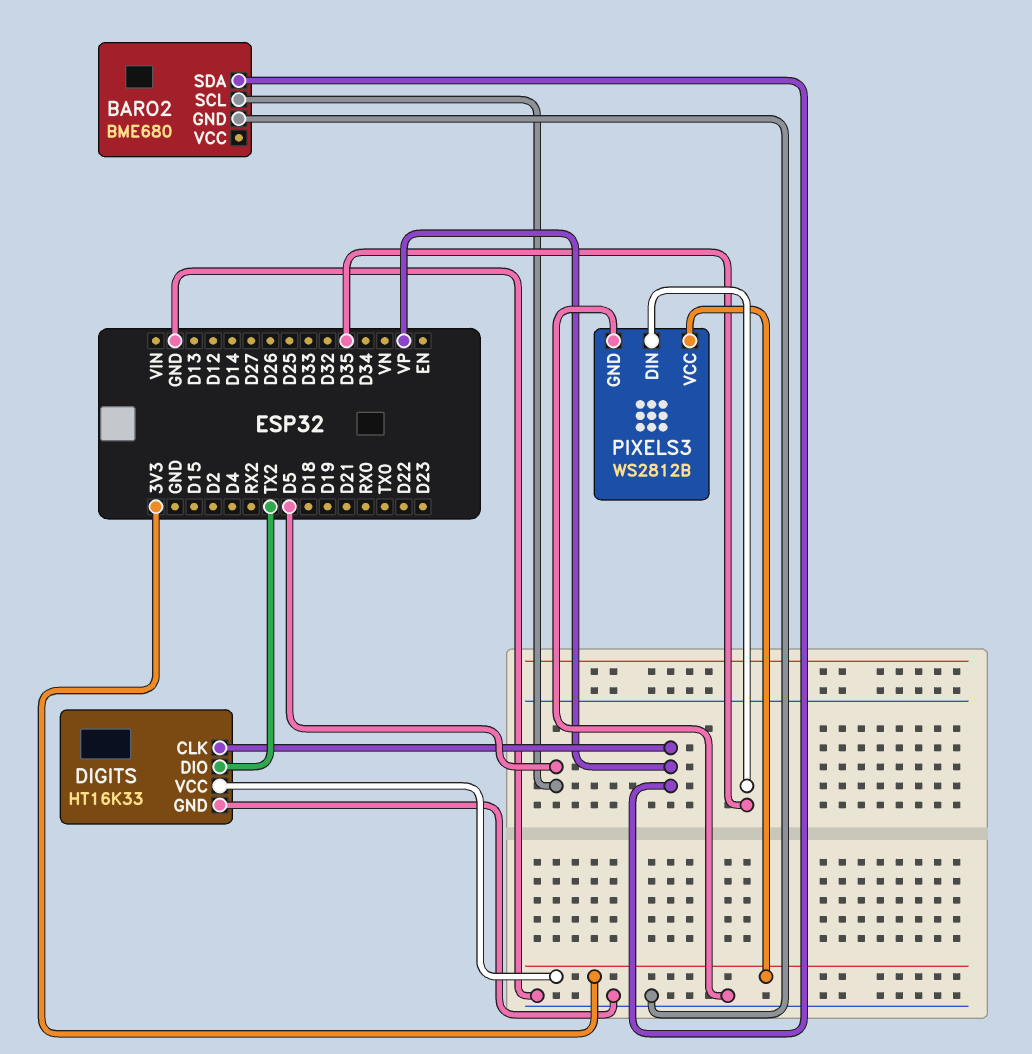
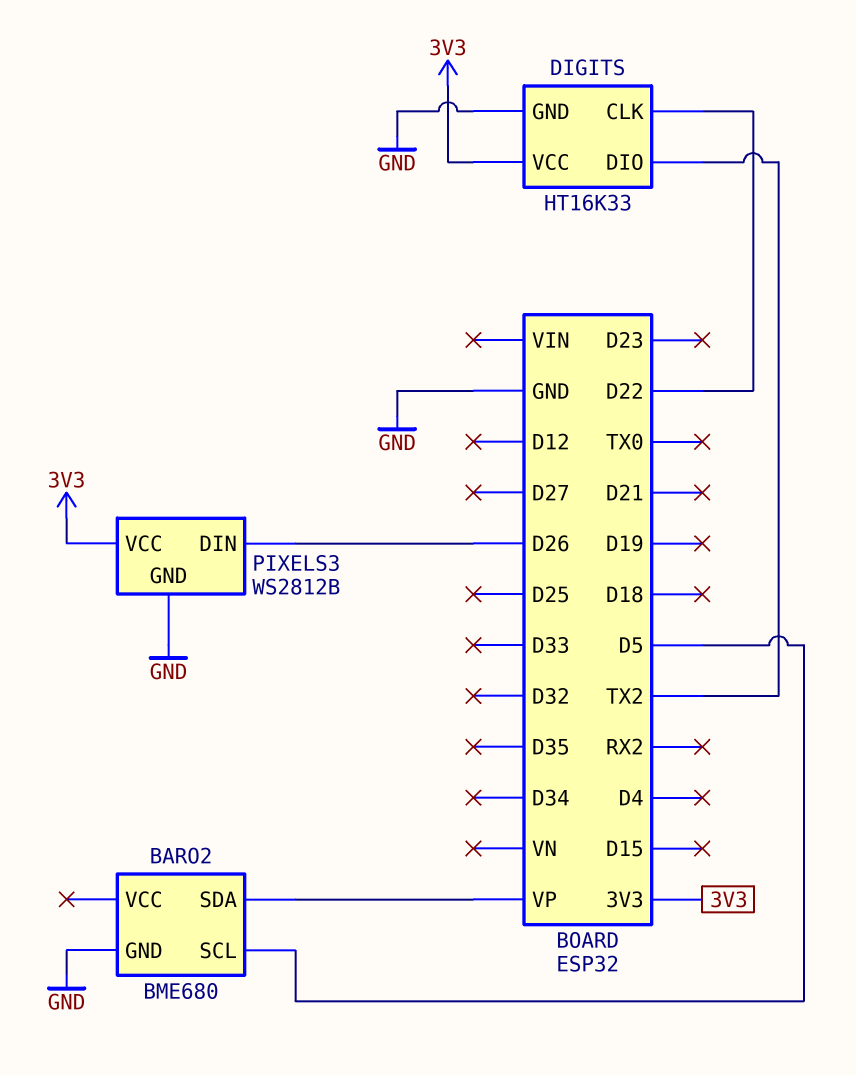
DIGITS pin CLK: VP -> D22
PIXELS3 pin DIN: D35 -> D26

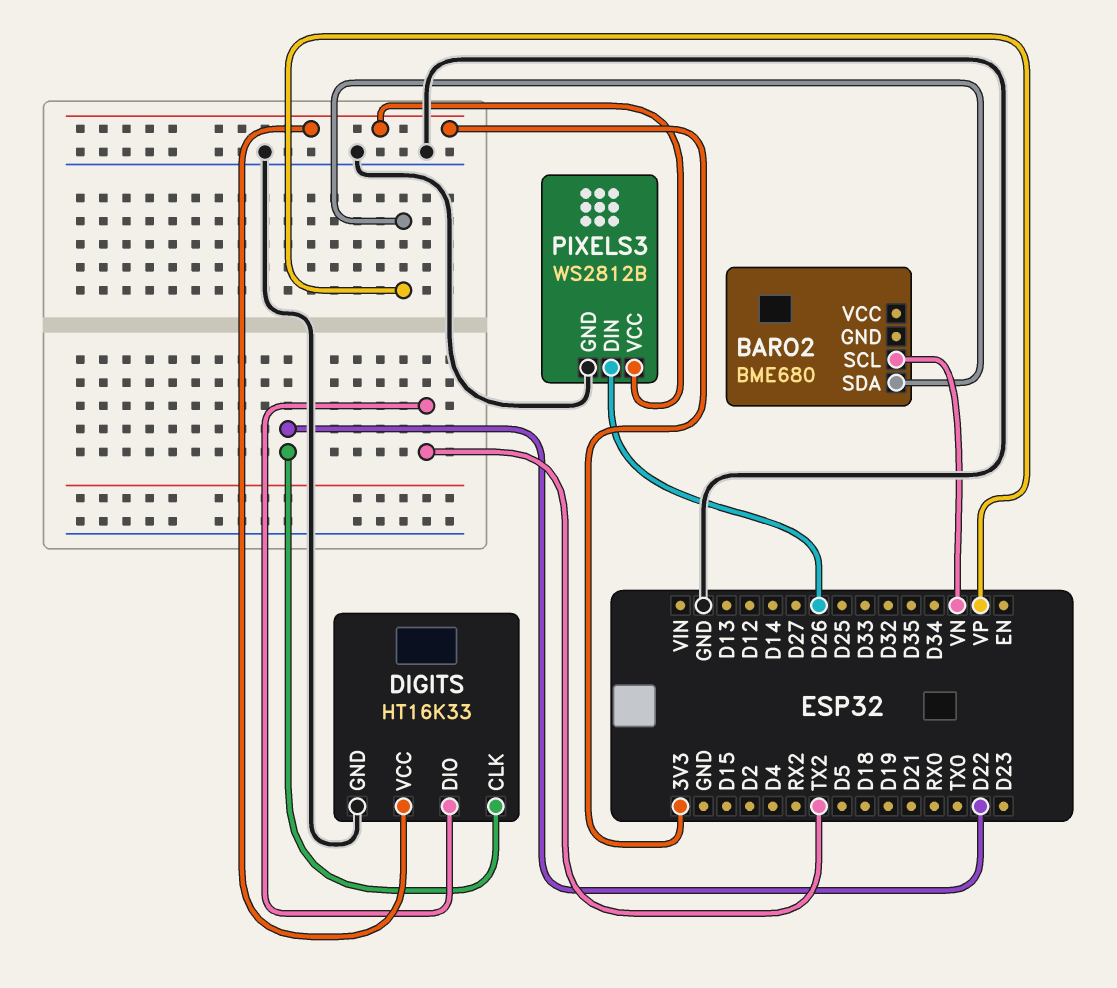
BARO2 pin GND: GND -> none
BARO2 pin SCL: D5 -> VN

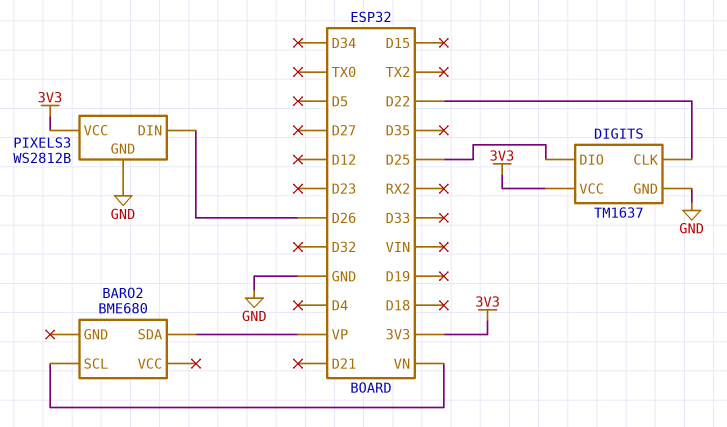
DIGITS: HT16K33 -> TM1637
DIGITS pin DIO: TX2 -> D25

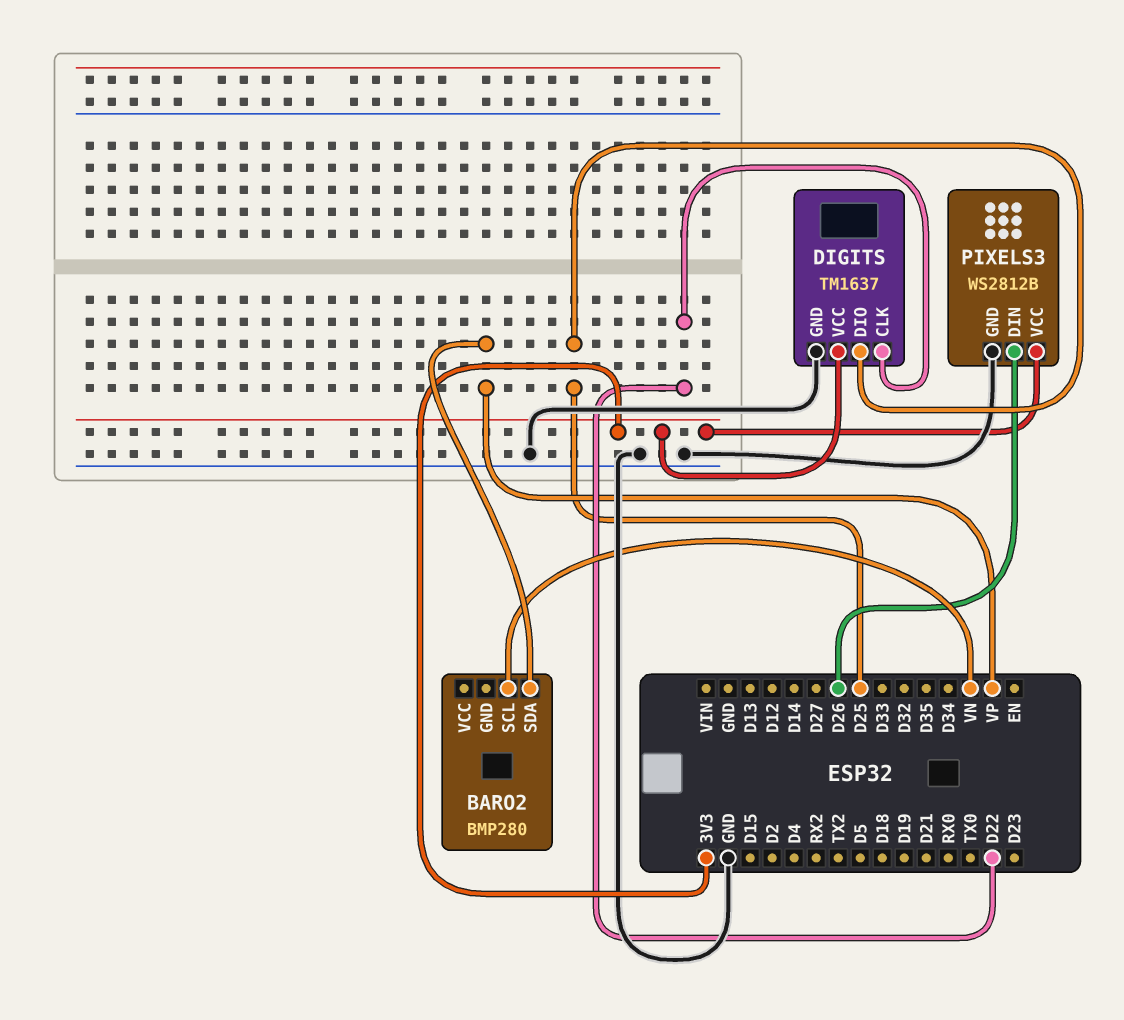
BARO2: BME680 -> BMP280

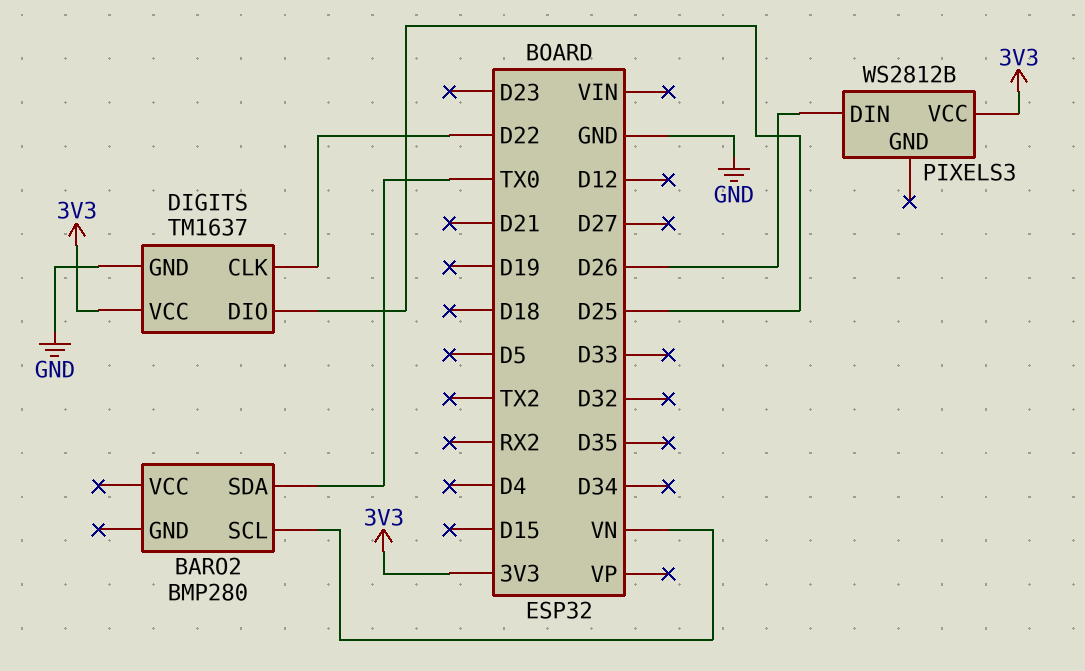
BARO2 pin SDA: VP -> TX0
PIXELS3 pin GND: GND -> none

